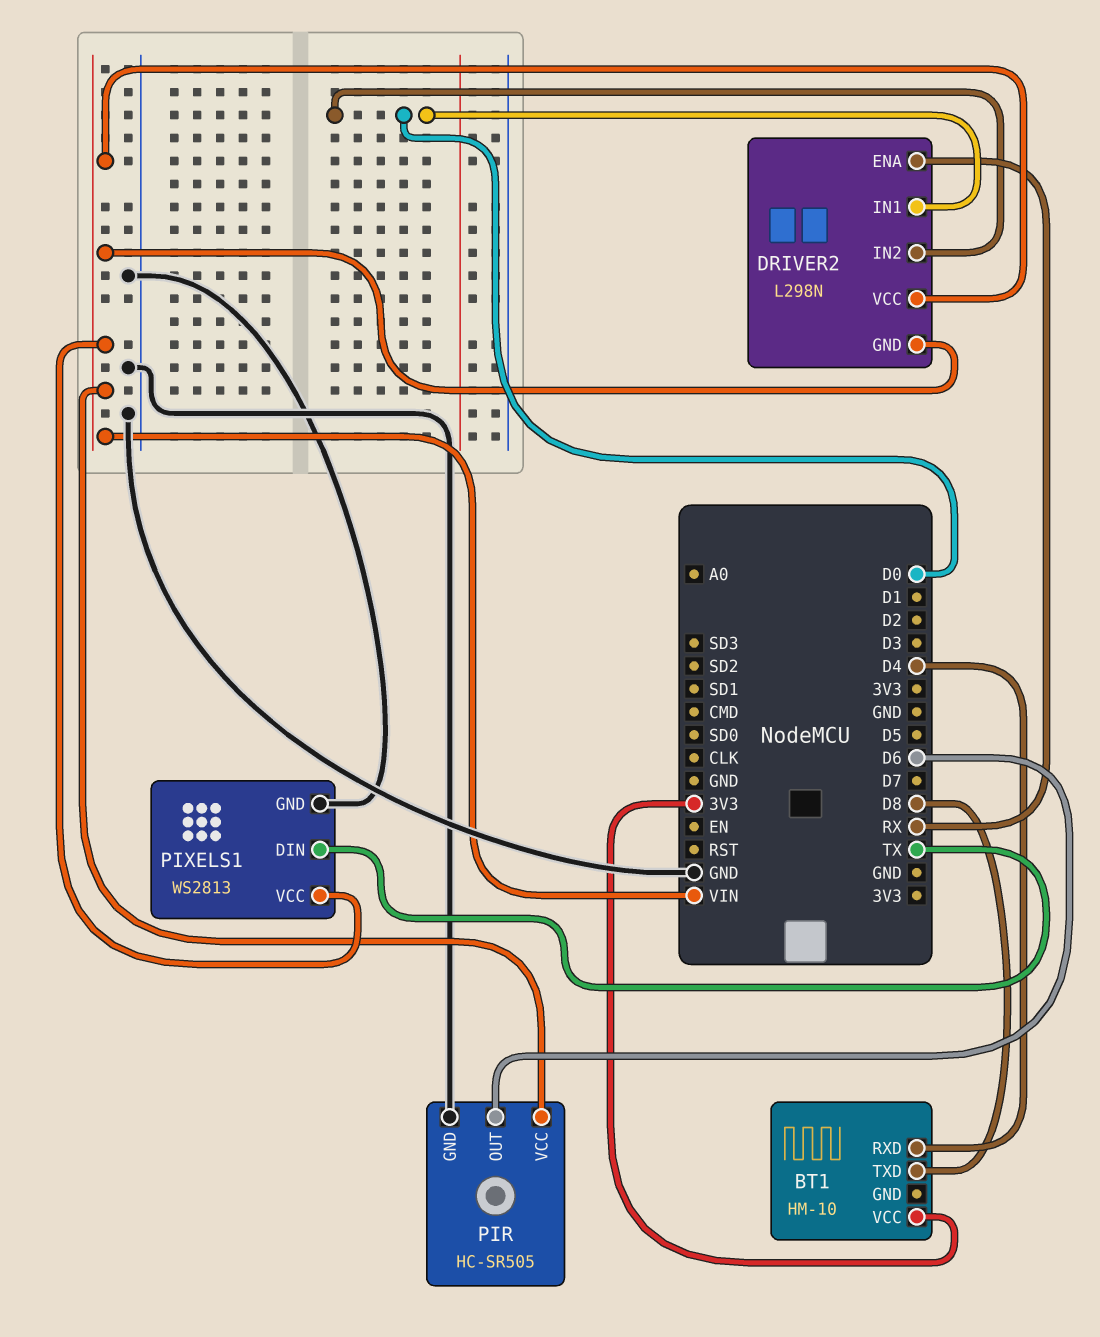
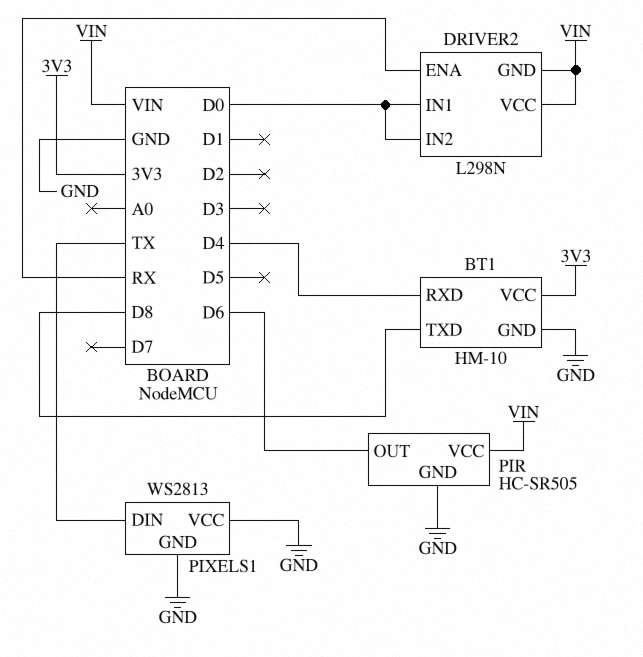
BT1 pin GND: none -> GND
PIXELS1 pin VCC: VIN -> GND

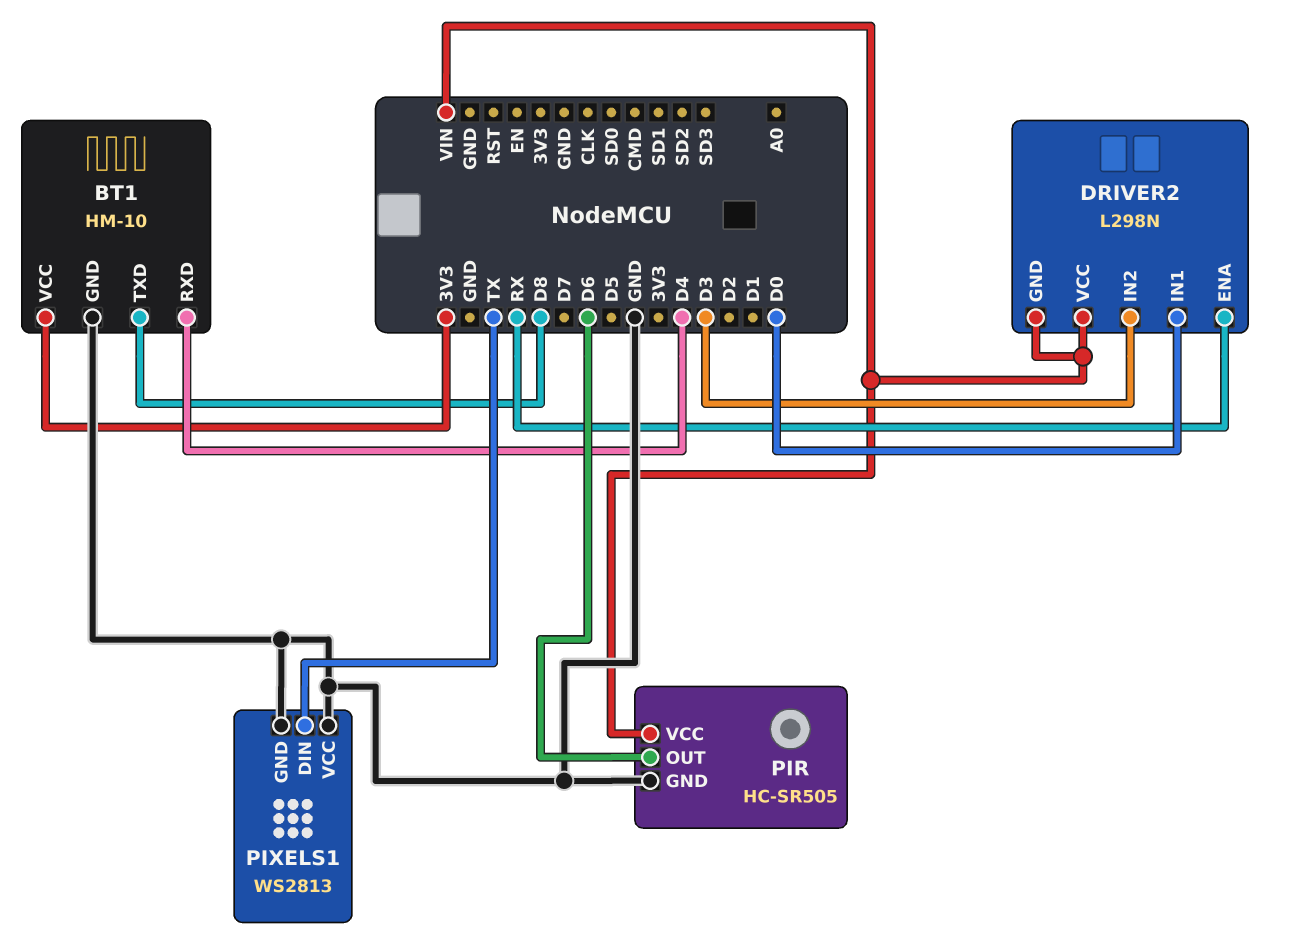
DRIVER2 pin IN2: D0 -> D3

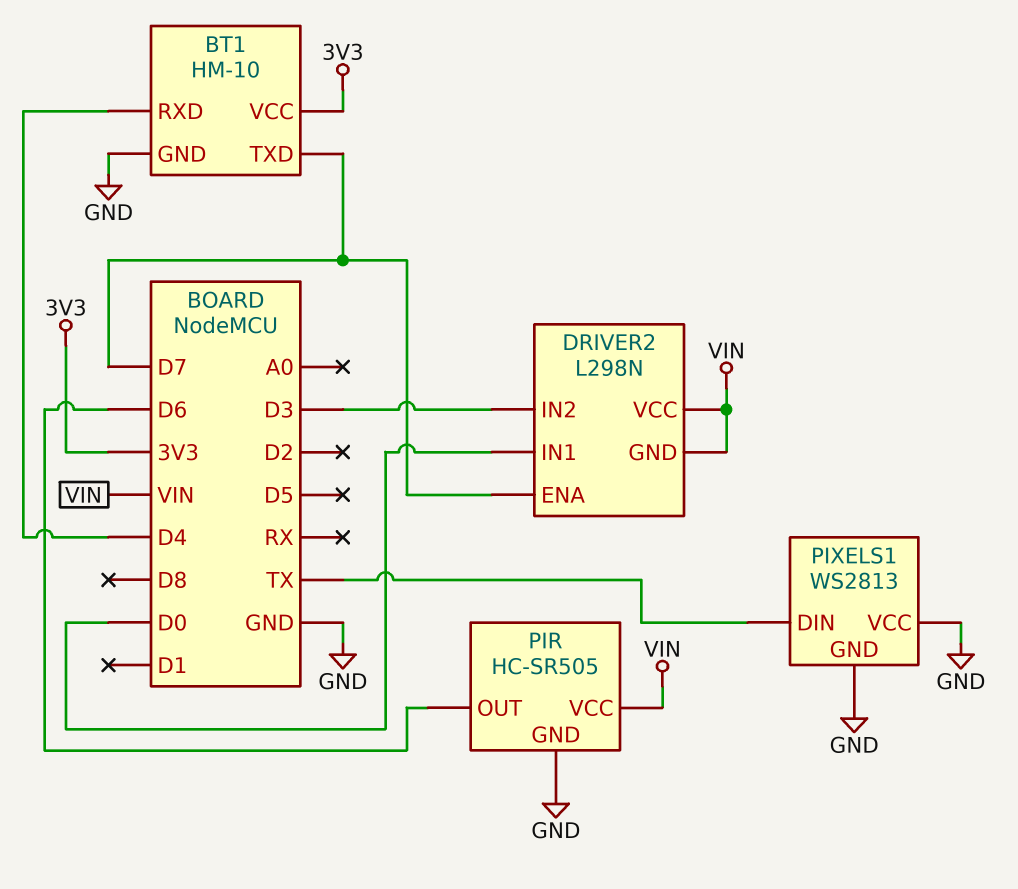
BT1 pin TXD: D8 -> D7
DRIVER2 pin ENA: RX -> D7

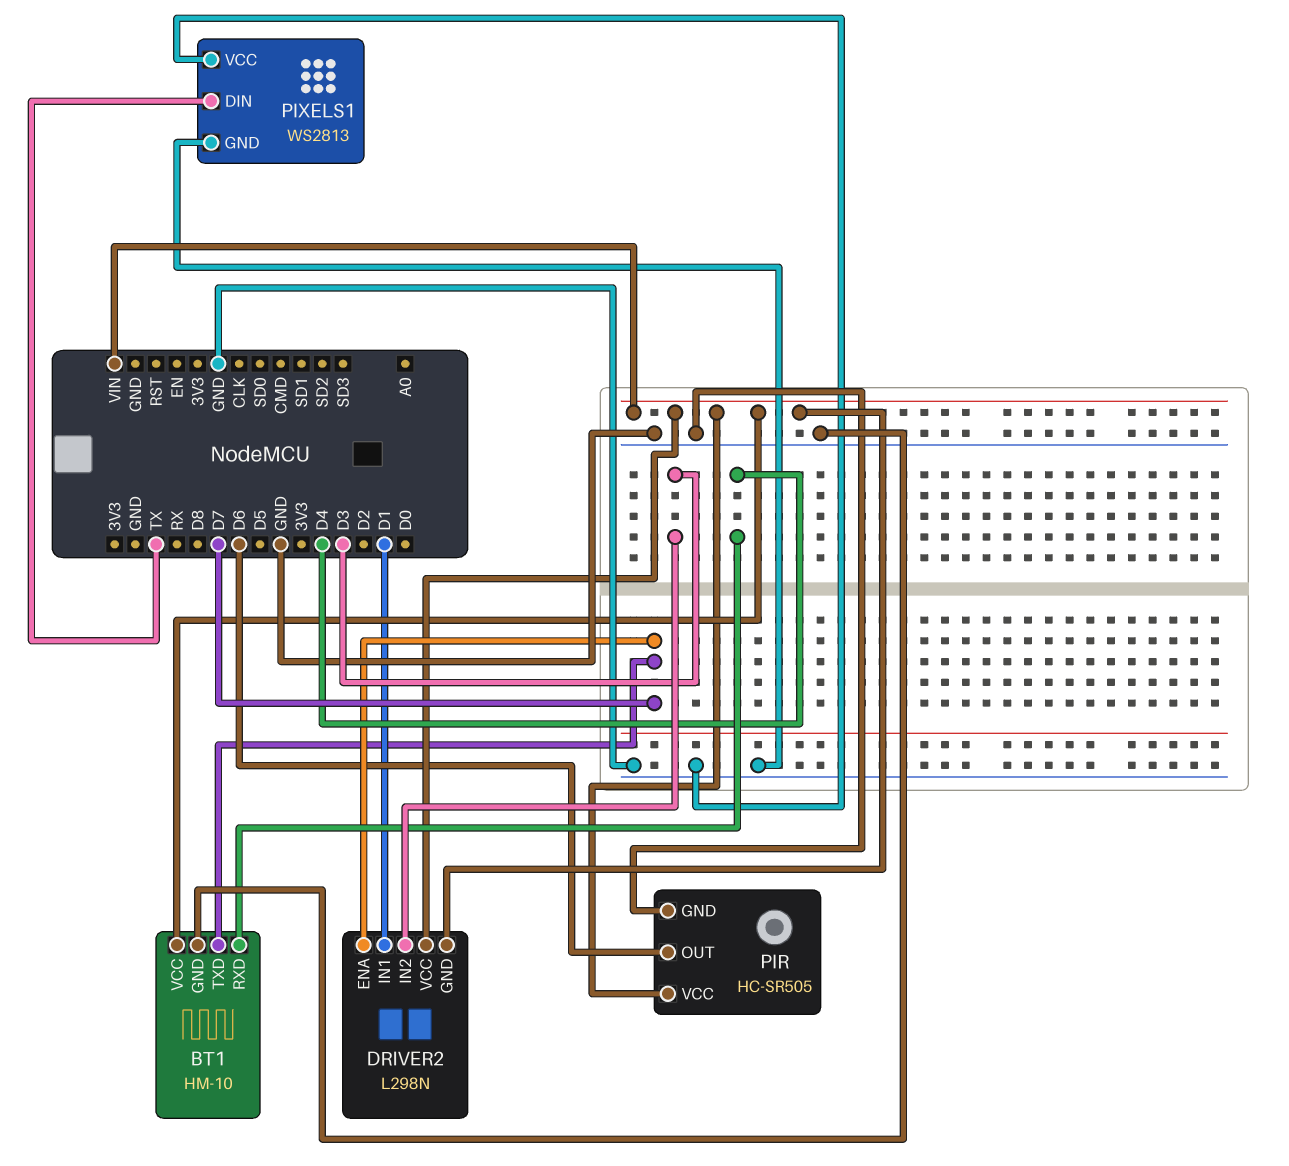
BT1 pin VCC: 3V3 -> VIN
DRIVER2 pin IN1: D0 -> D1

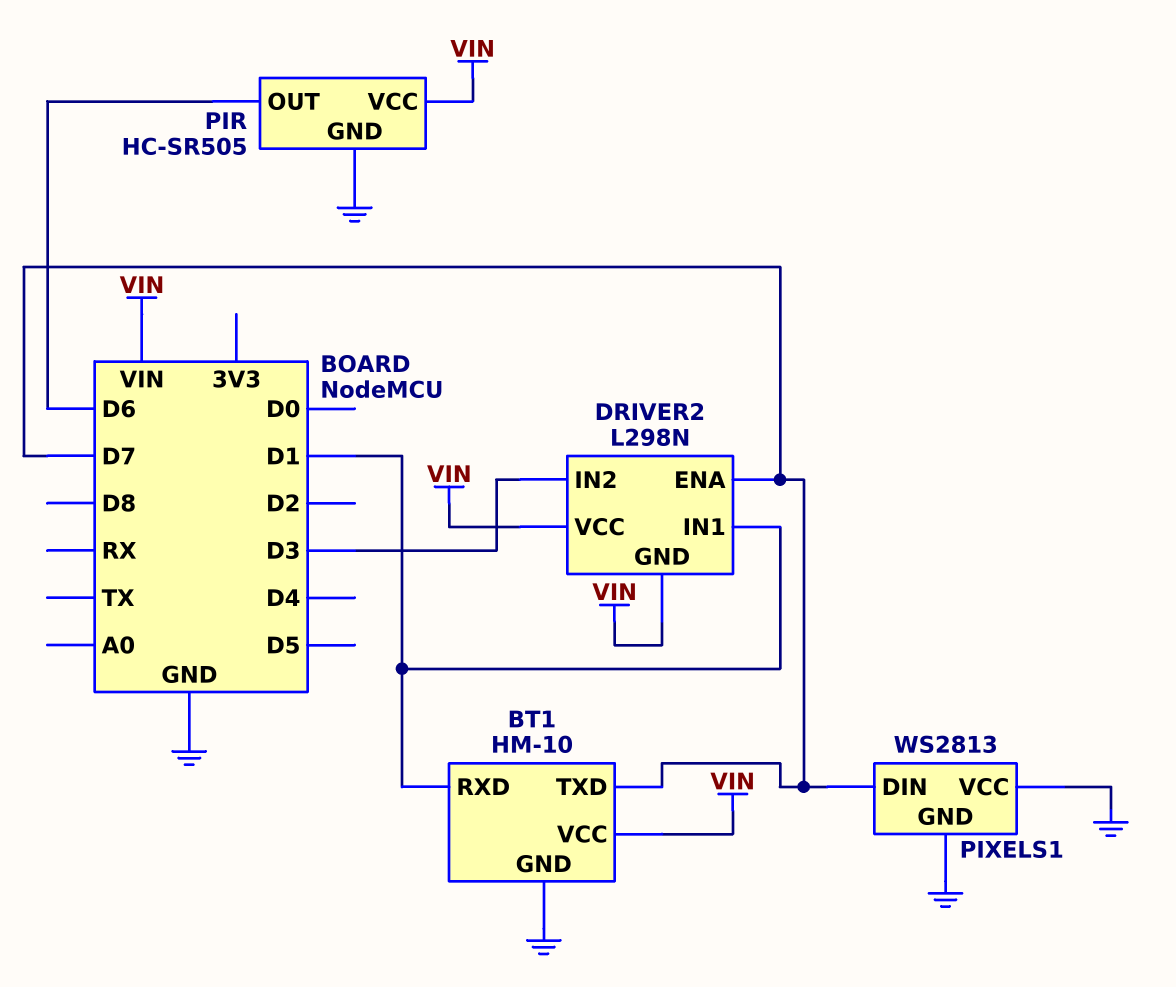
BT1 pin RXD: D4 -> D1
PIXELS1 pin DIN: TX -> D7

